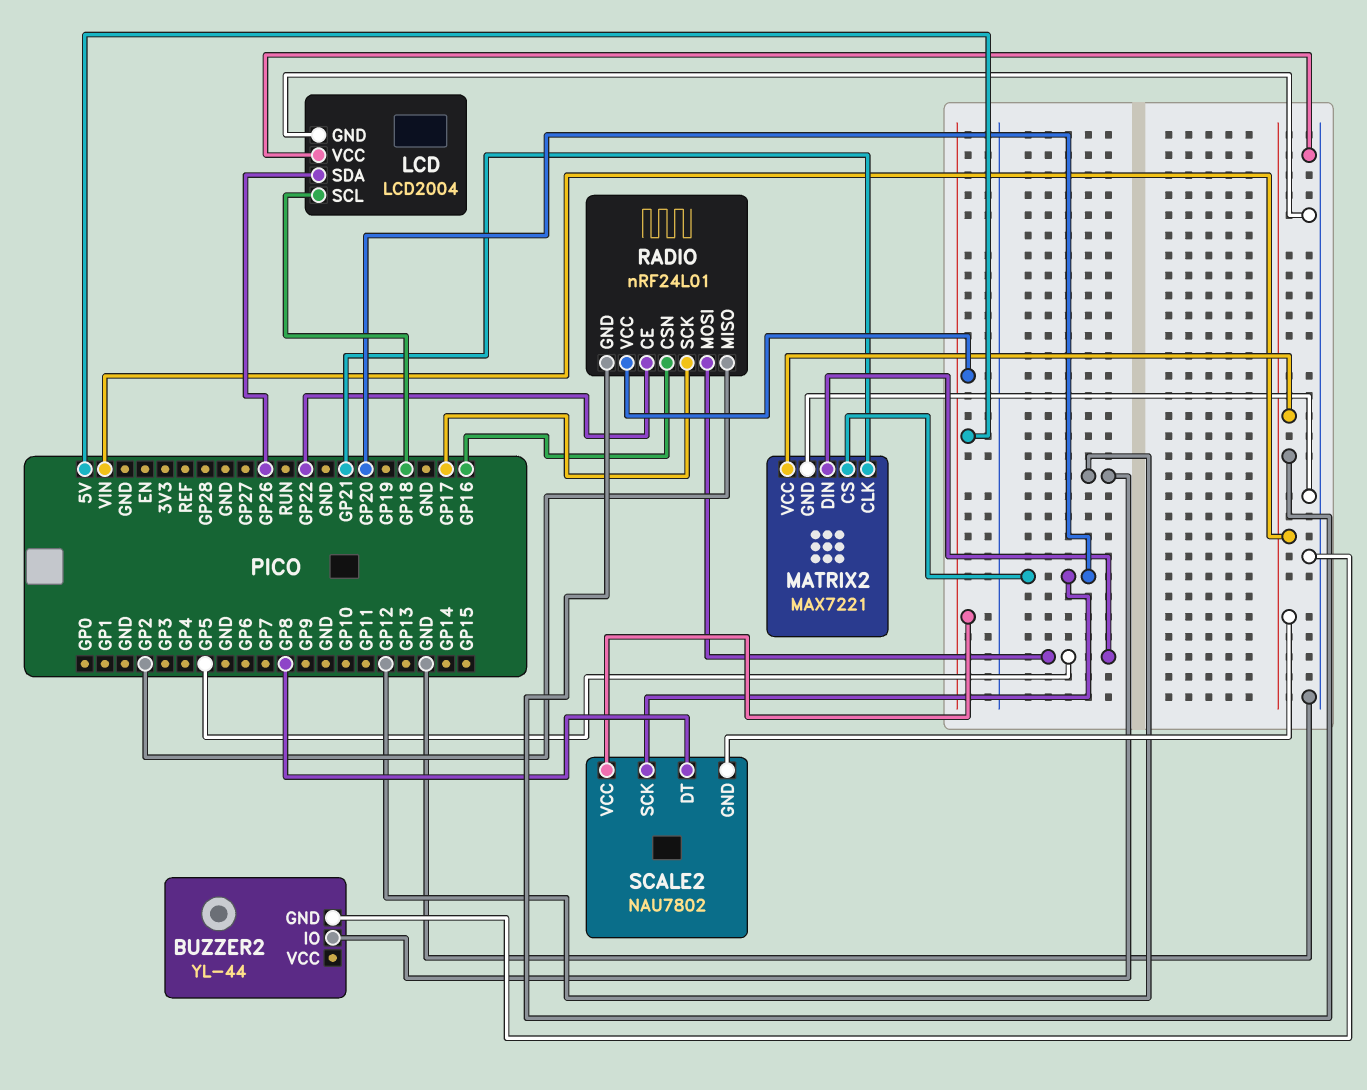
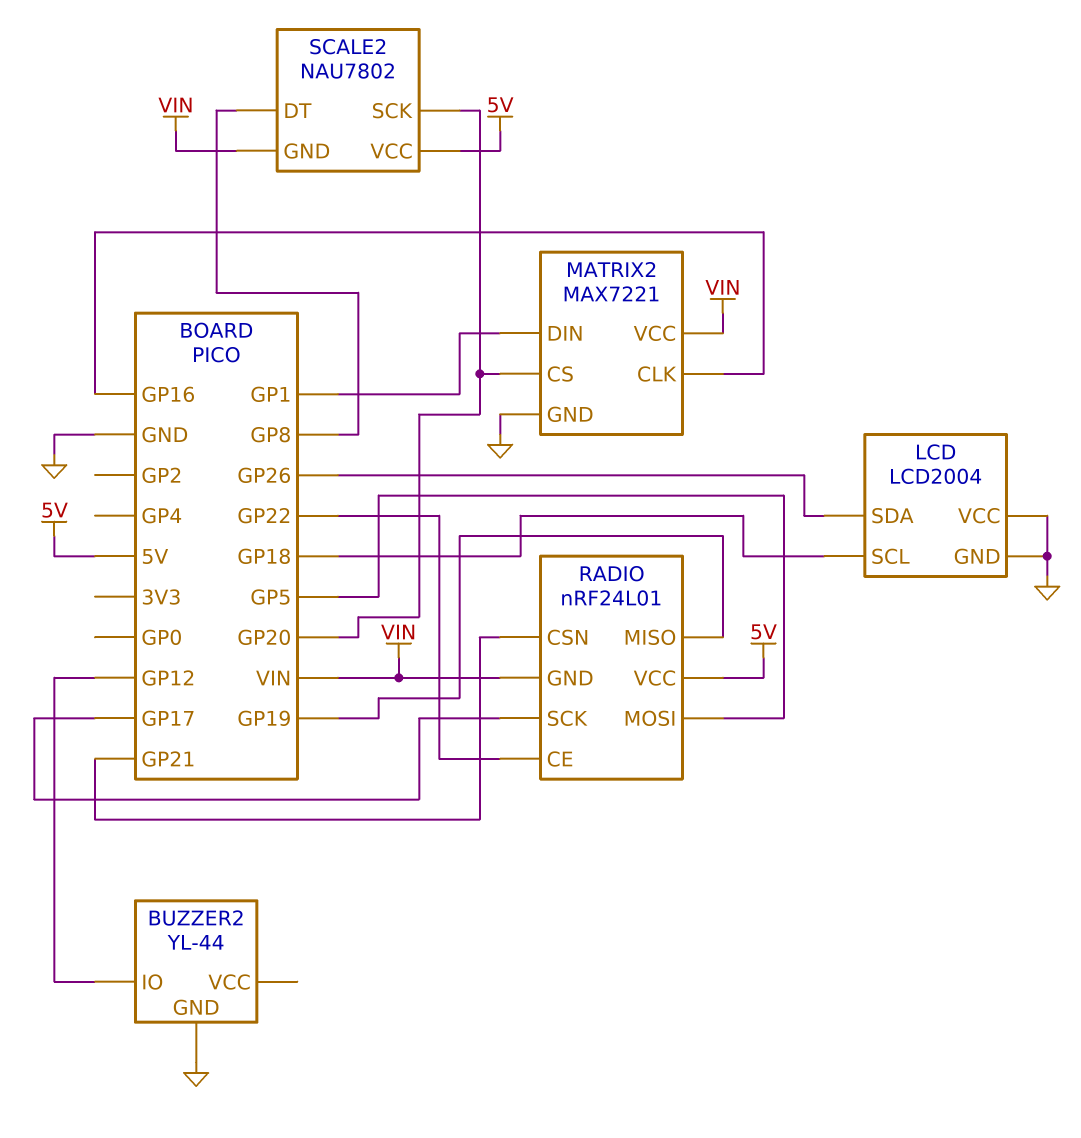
MATRIX2 pin CLK: GP21 -> GP16
MATRIX2 pin DIN: GP5 -> GP1
RADIO pin CSN: GP16 -> GP21
RADIO pin MISO: GP2 -> GP19

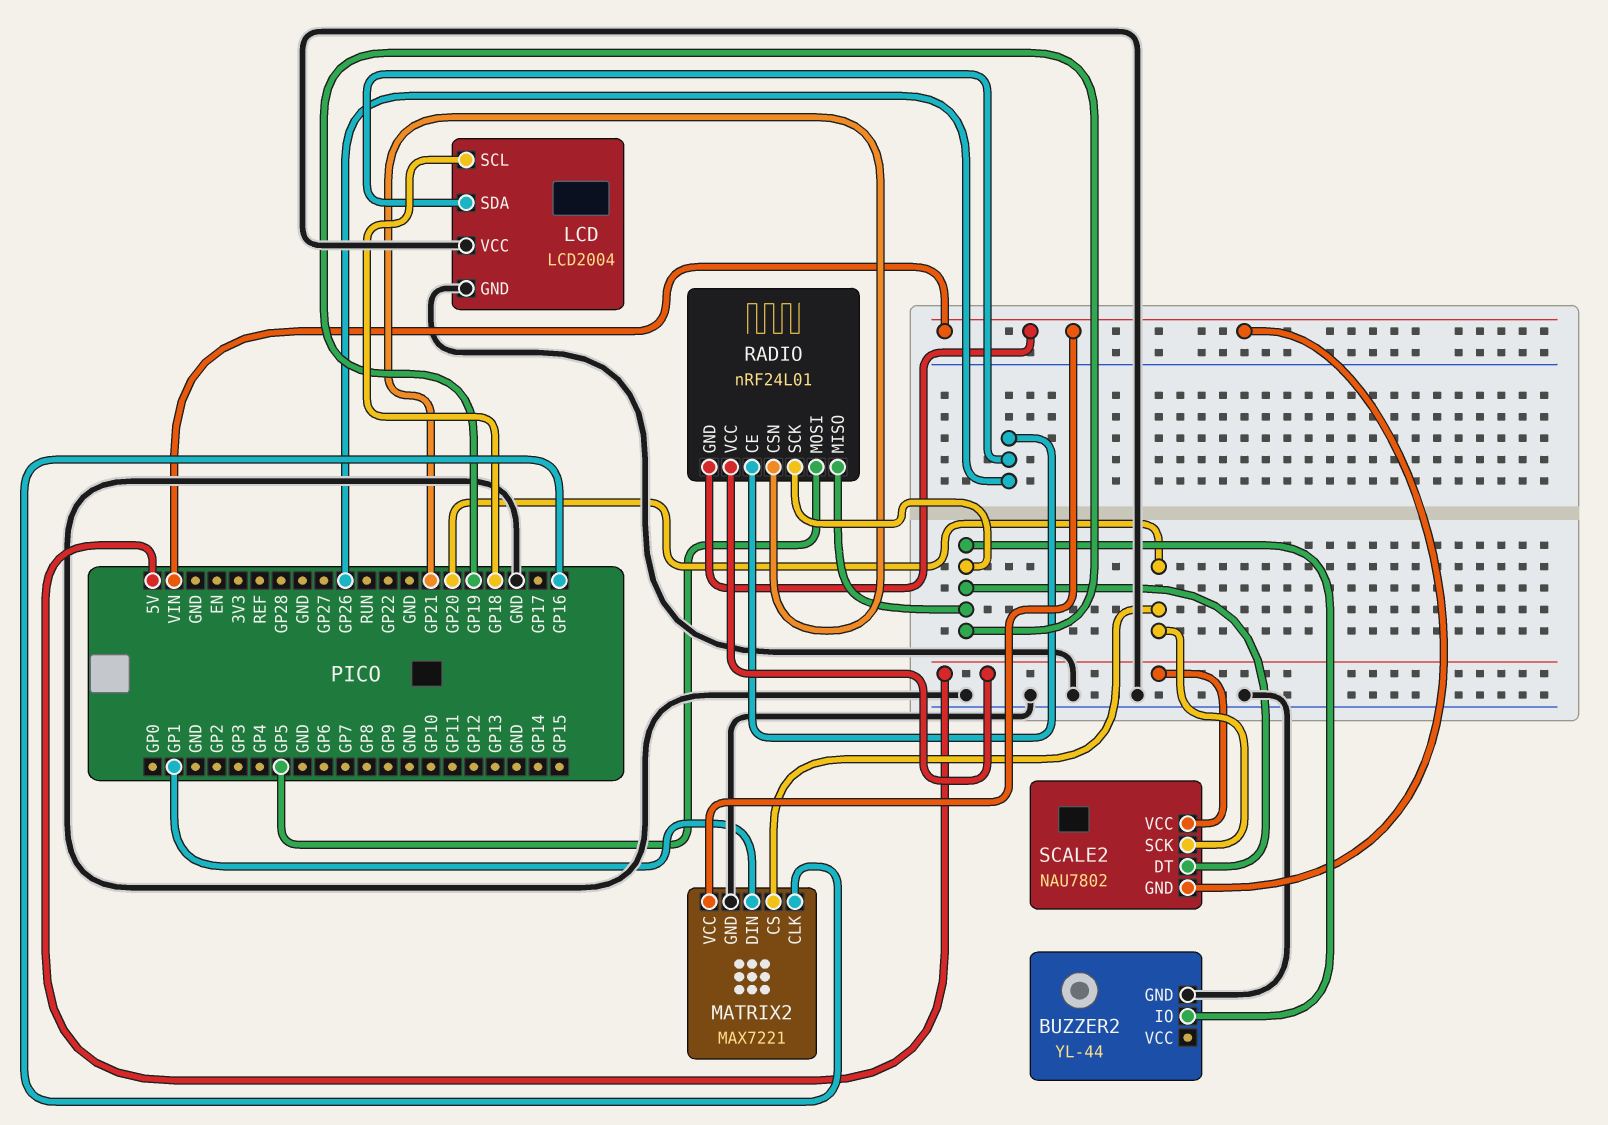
BUZZER2 pin IO: GP12 -> GP19
RADIO pin CE: GP22 -> GP26
RADIO pin SCK: GP17 -> GP19
SCALE2 pin DT: GP8 -> GP19

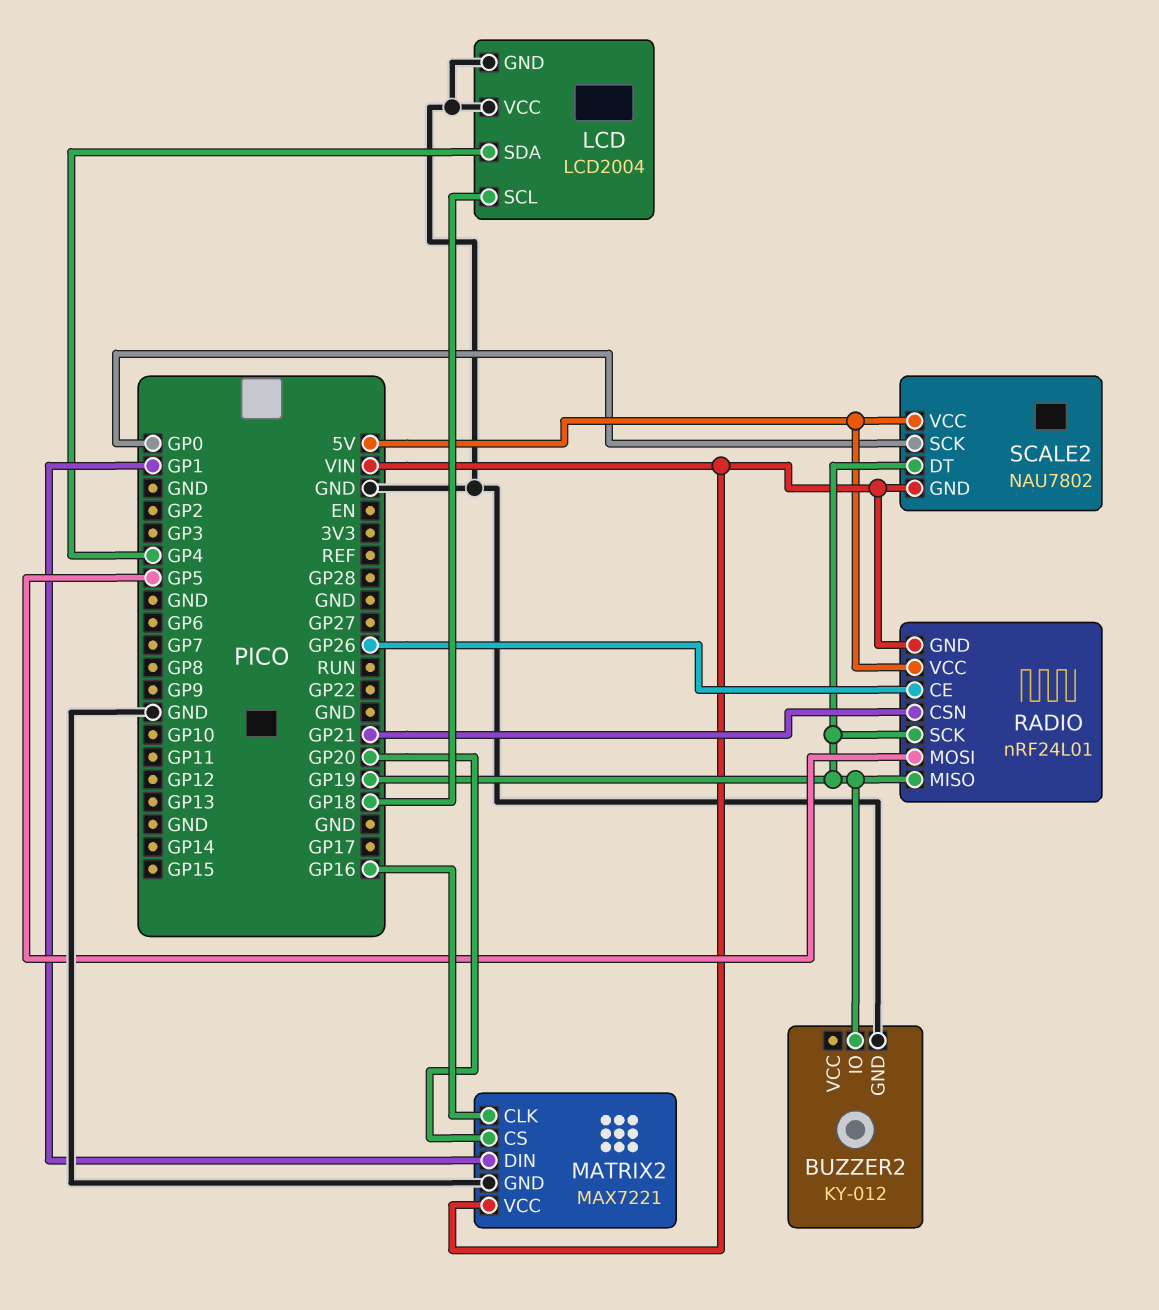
BUZZER2: YL-44 -> KY-012
LCD pin SDA: GP26 -> GP4
SCALE2 pin SCK: GP20 -> GP0

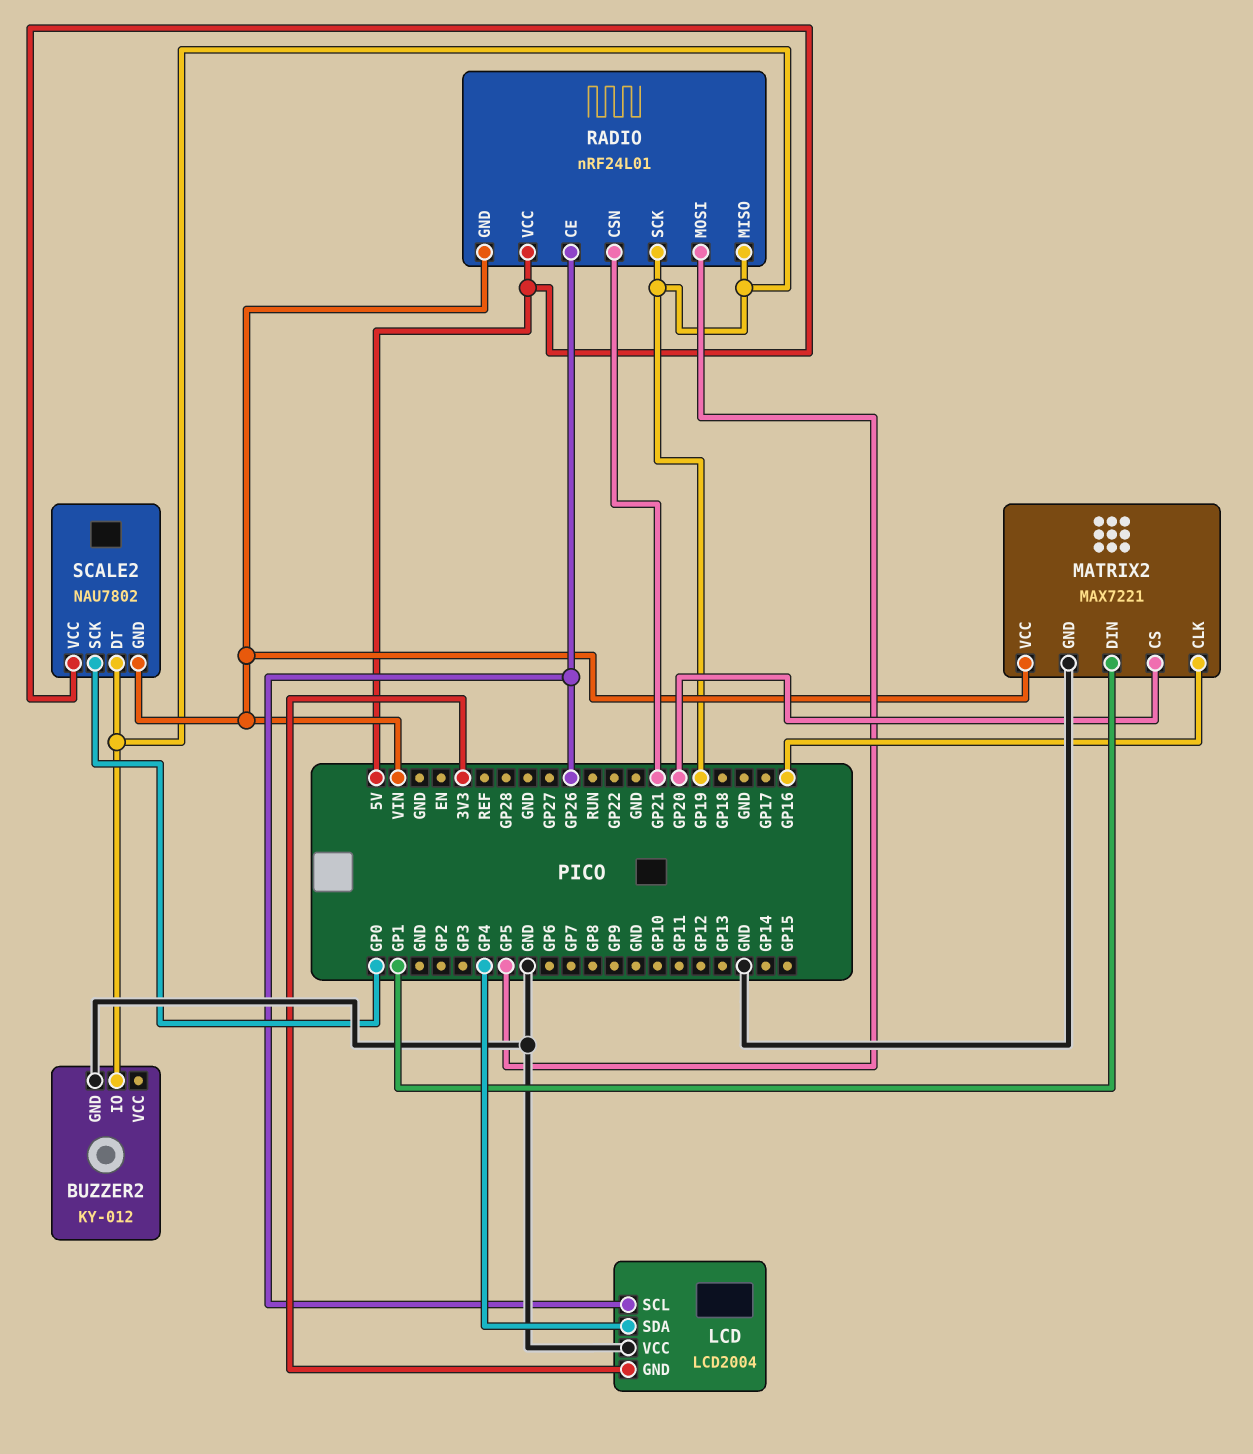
LCD pin GND: GND -> 3V3
LCD pin SCL: GP18 -> GP26

